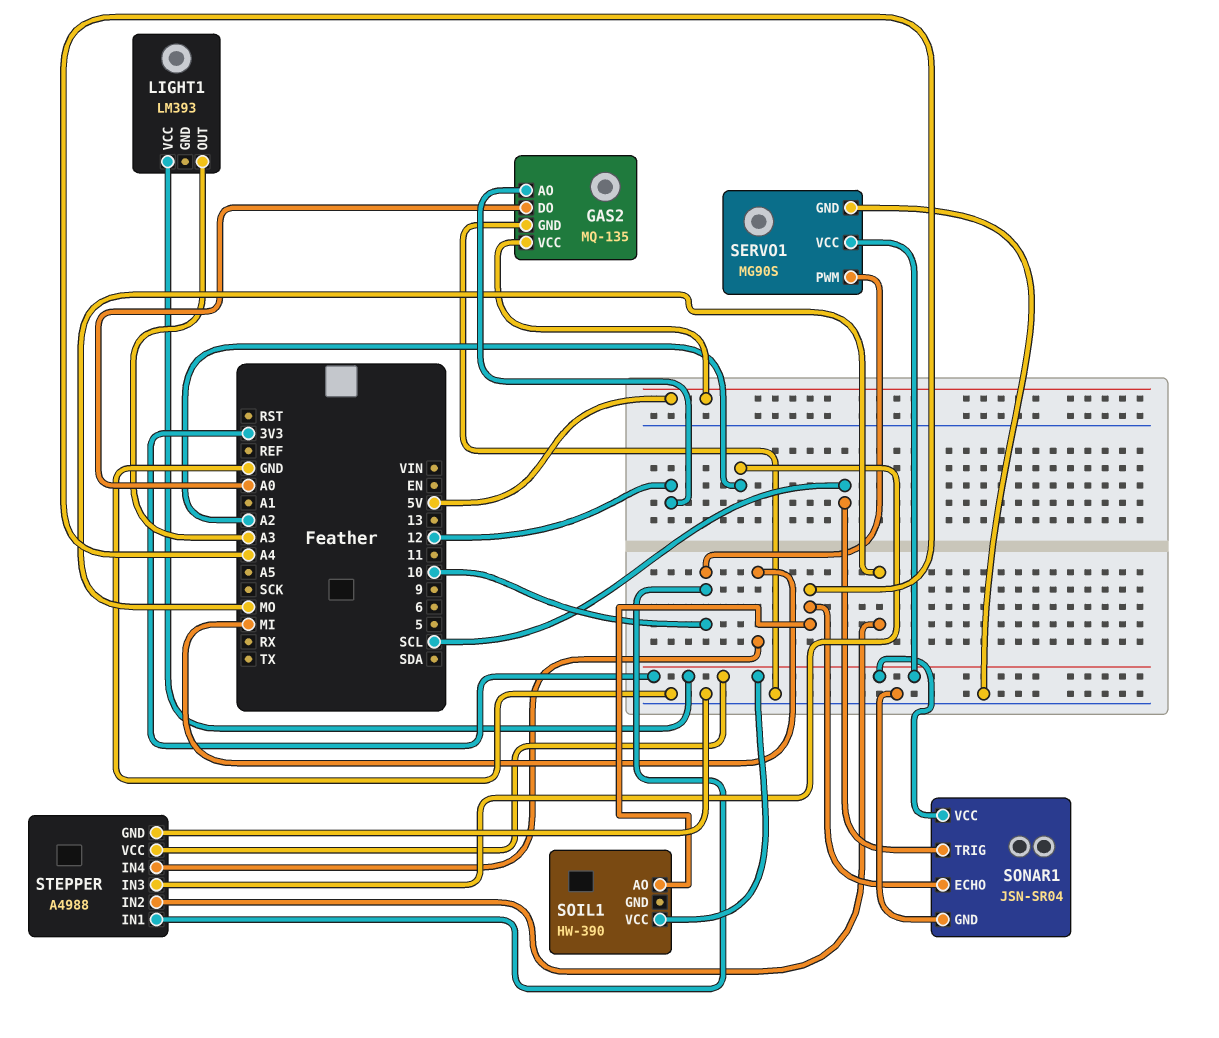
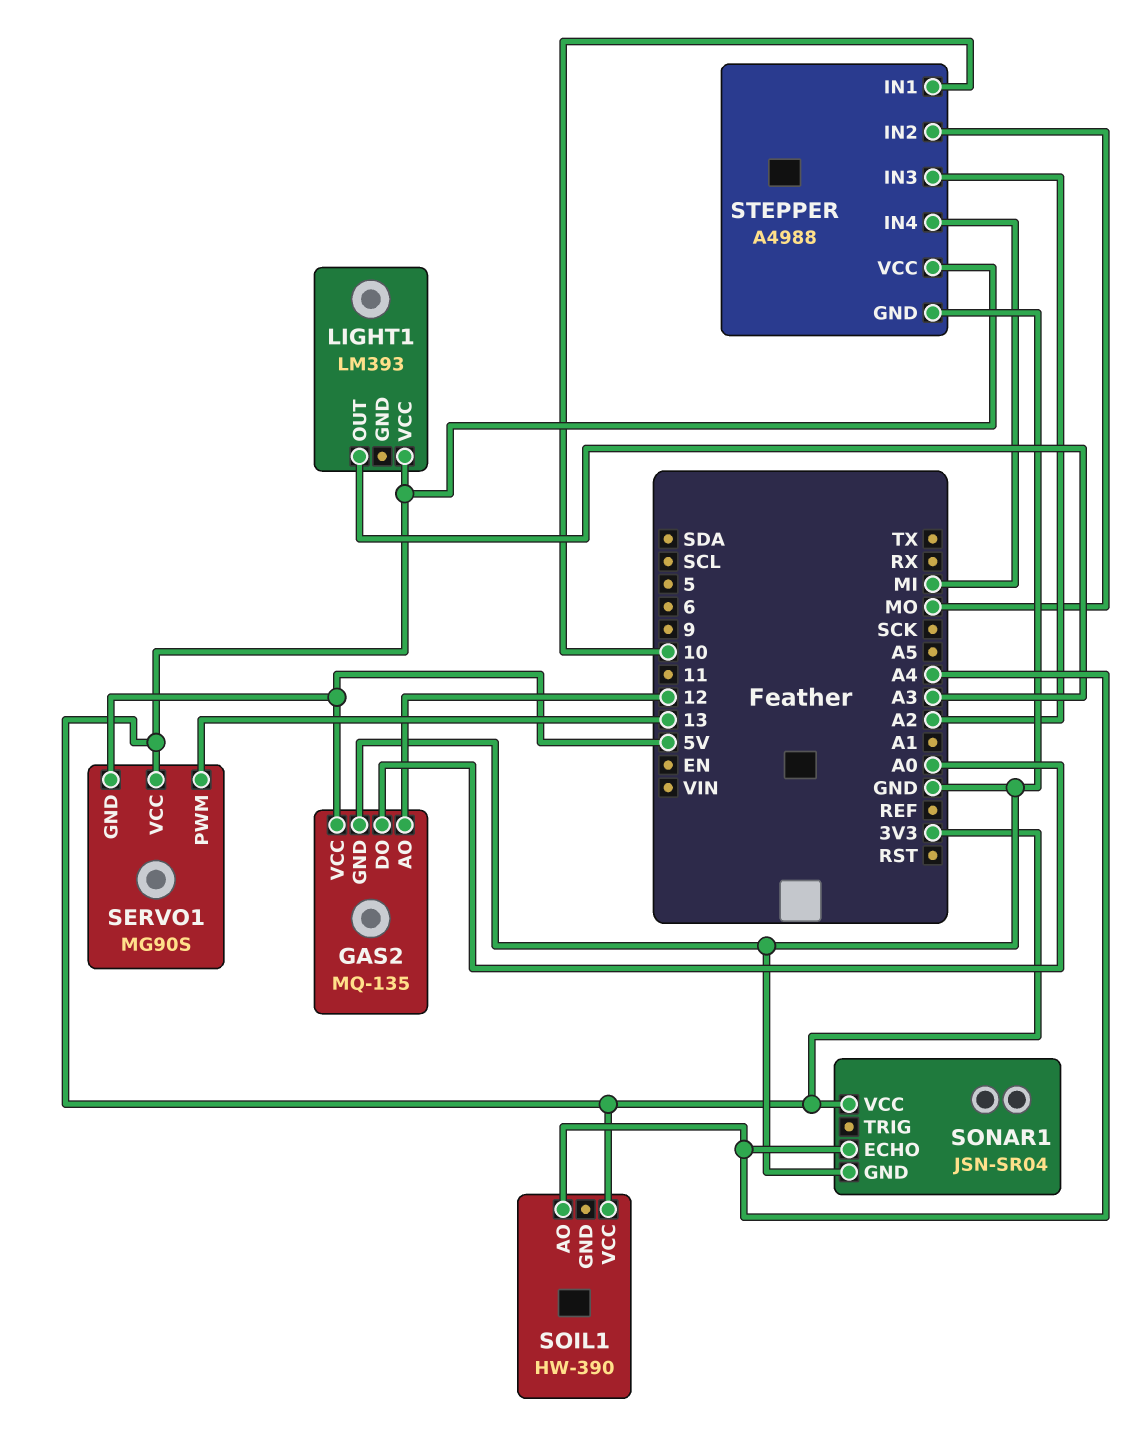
SERVO1 pin GND: GND -> 5V
SERVO1 pin PWM: 10 -> 13
SONAR1 pin TRIG: SCL -> none

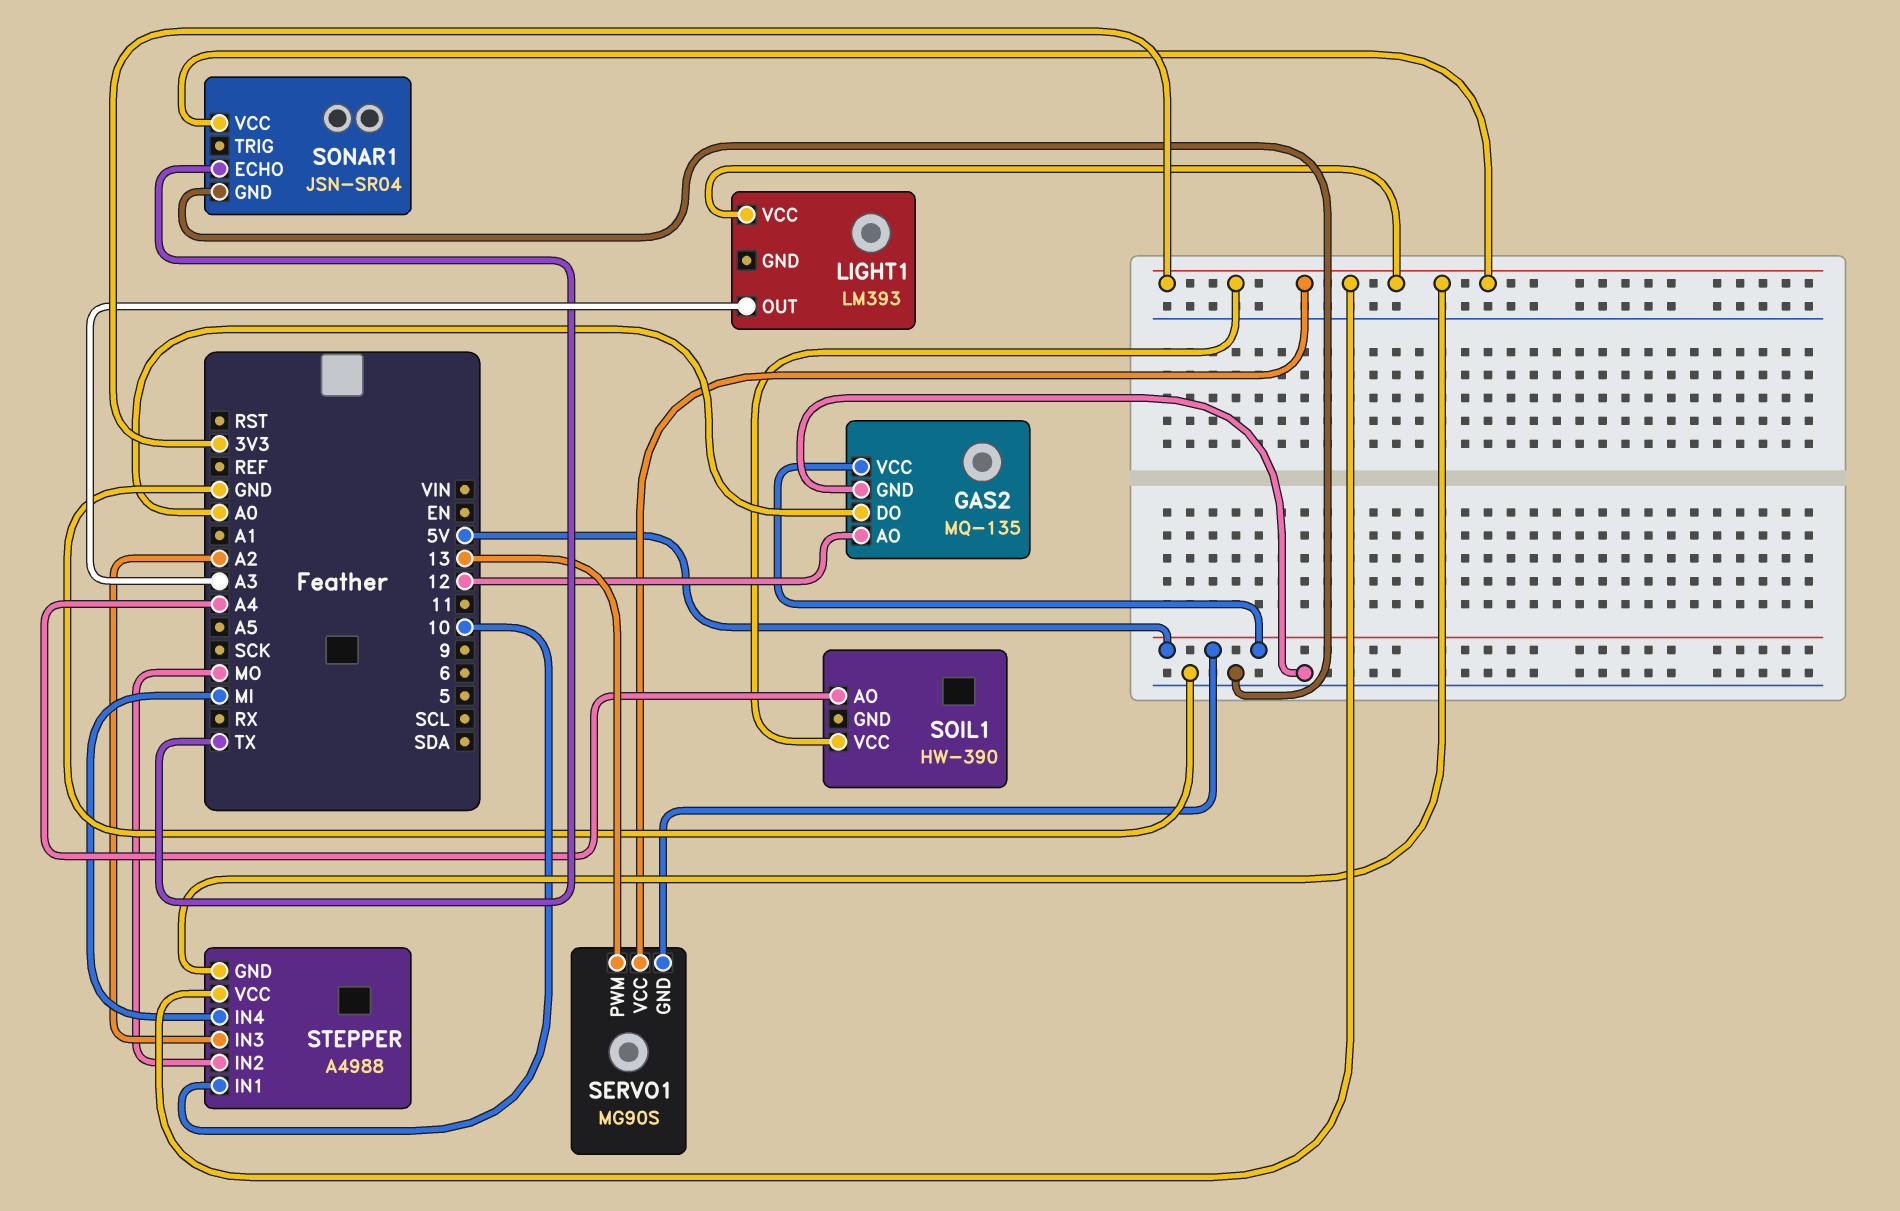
SONAR1 pin ECHO: A4 -> TX
STEPPER pin GND: GND -> 3V3

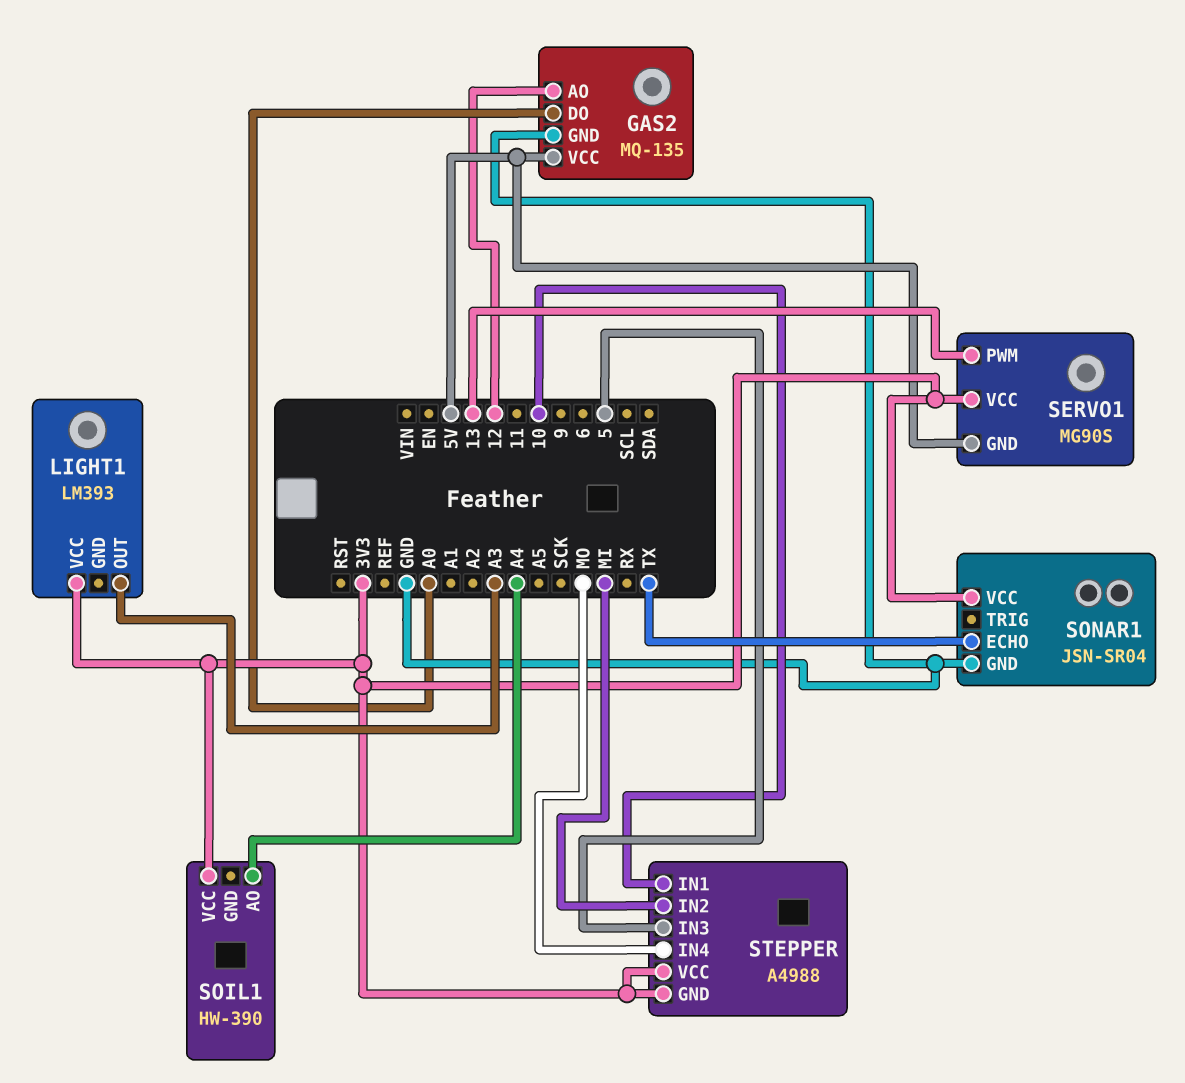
STEPPER pin IN2: MO -> MI
STEPPER pin IN3: A2 -> 5
STEPPER pin IN4: MI -> MO

